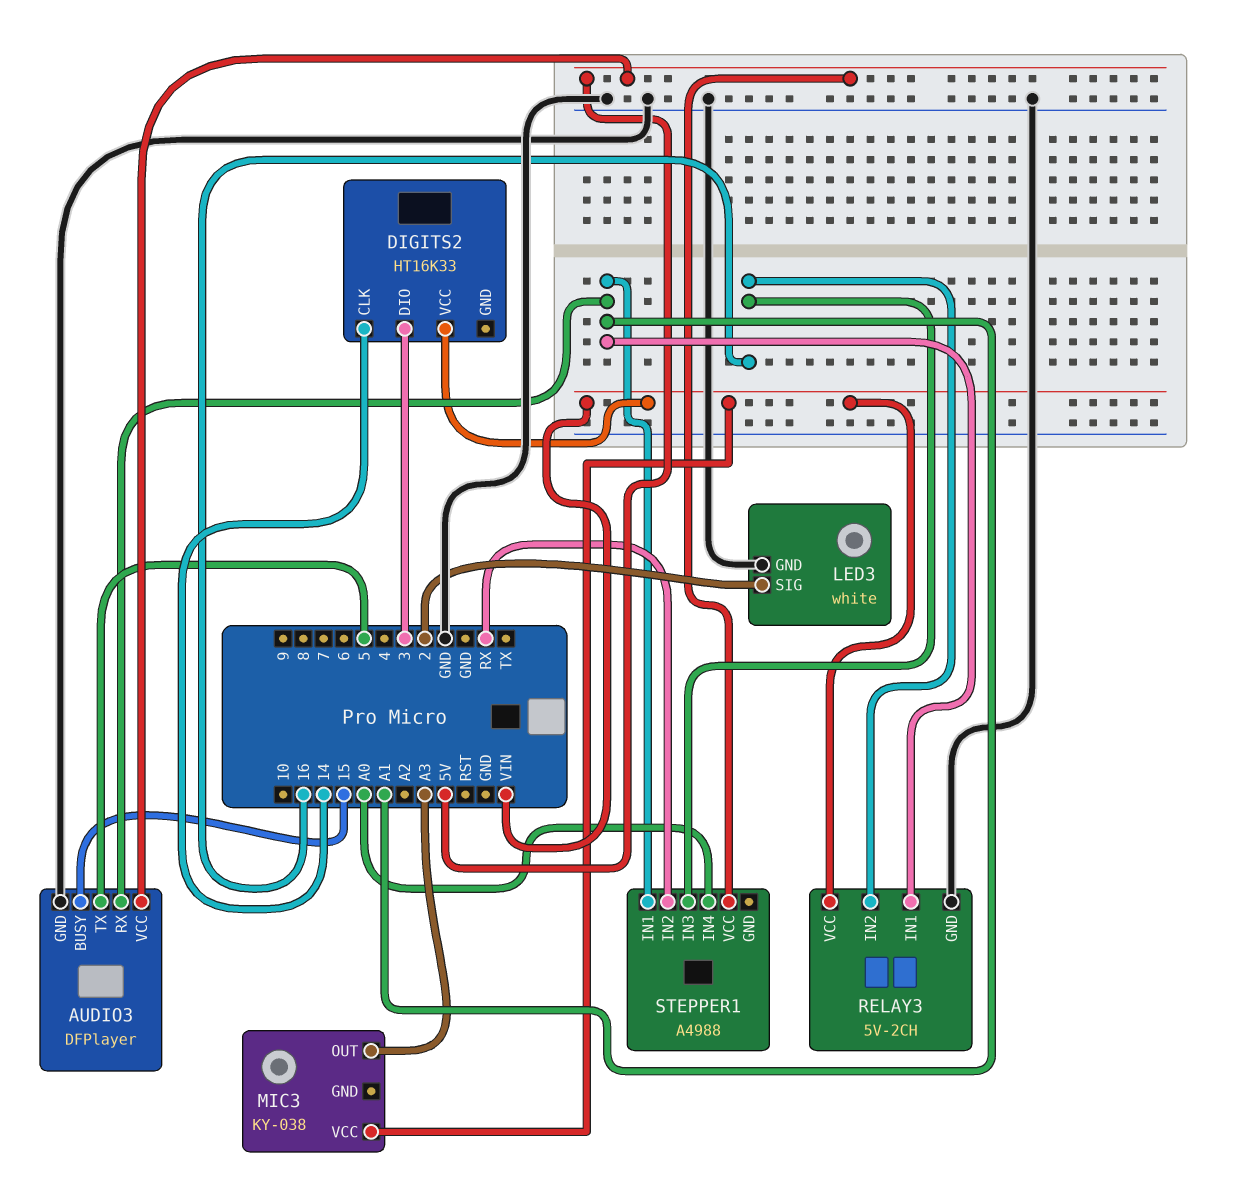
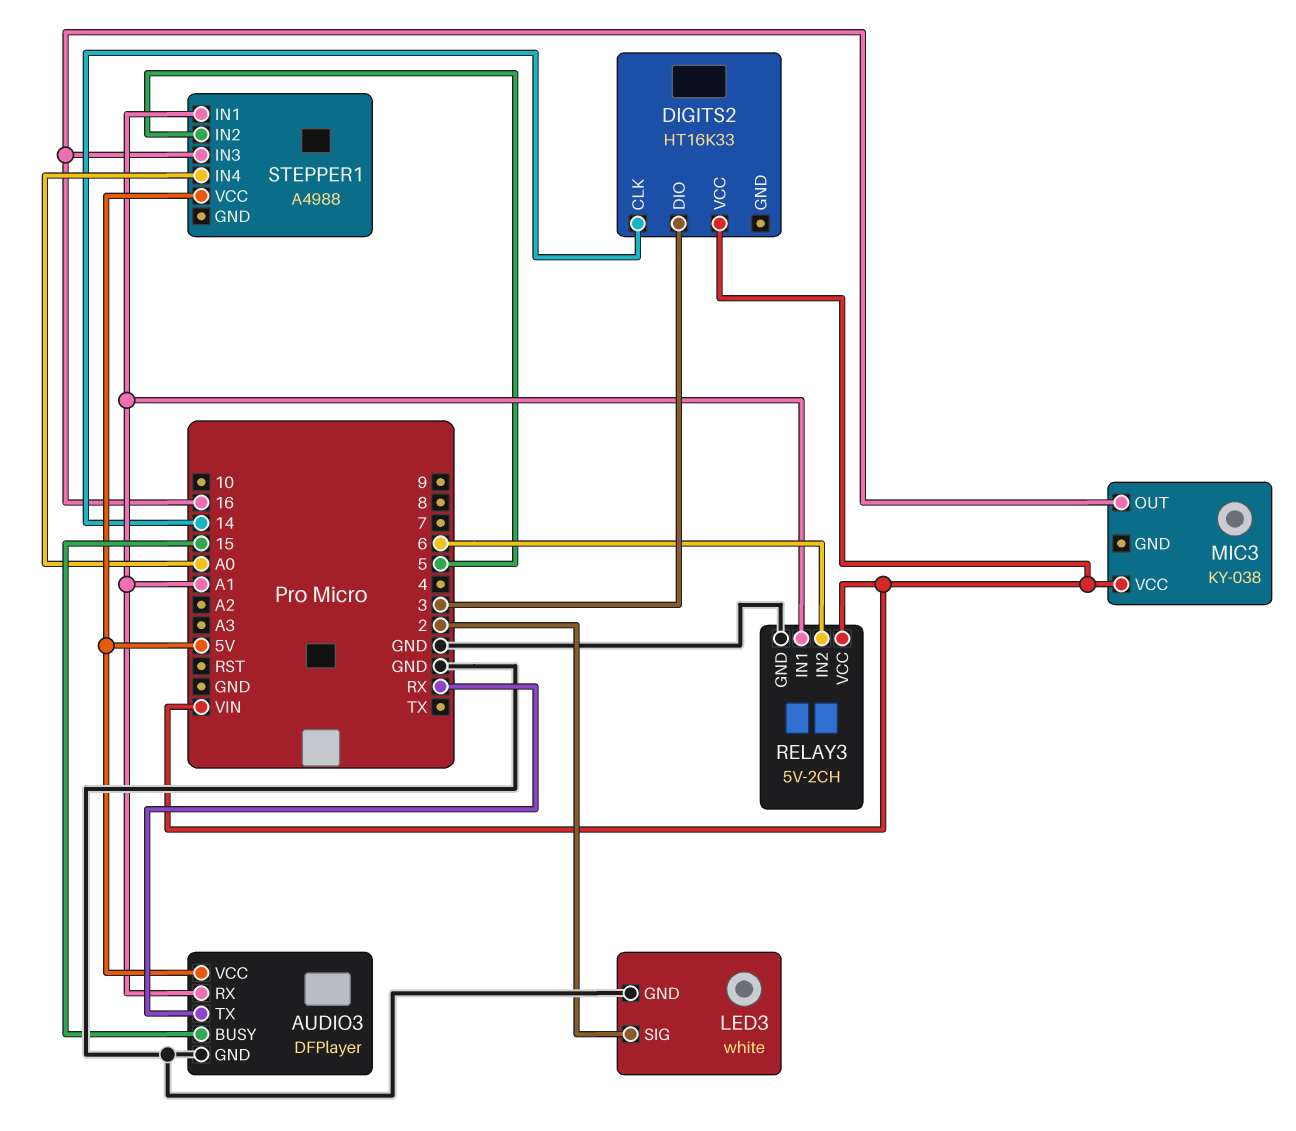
AUDIO3 pin TX: 5 -> RX
MIC3 pin OUT: A3 -> 16
RELAY3 pin IN2: 16 -> 6
STEPPER1 pin IN2: RX -> 5

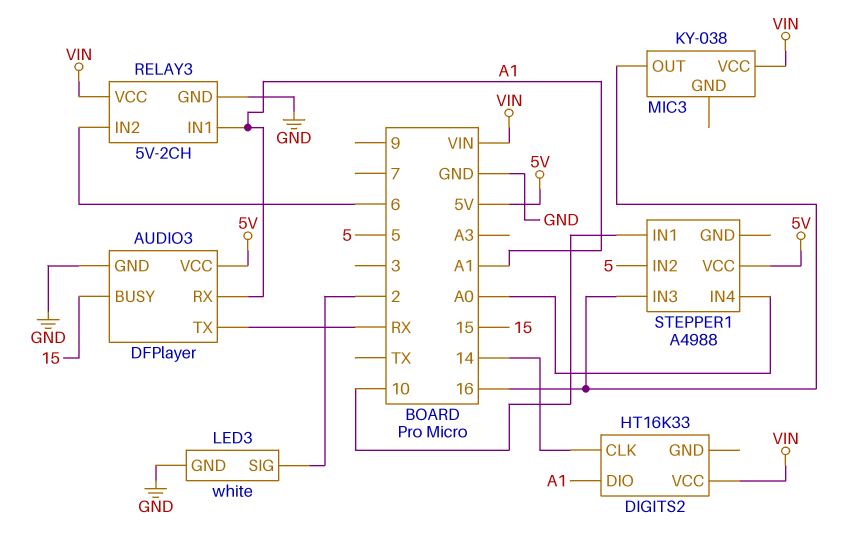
DIGITS2 pin DIO: 3 -> A1
STEPPER1 pin IN1: A1 -> 10

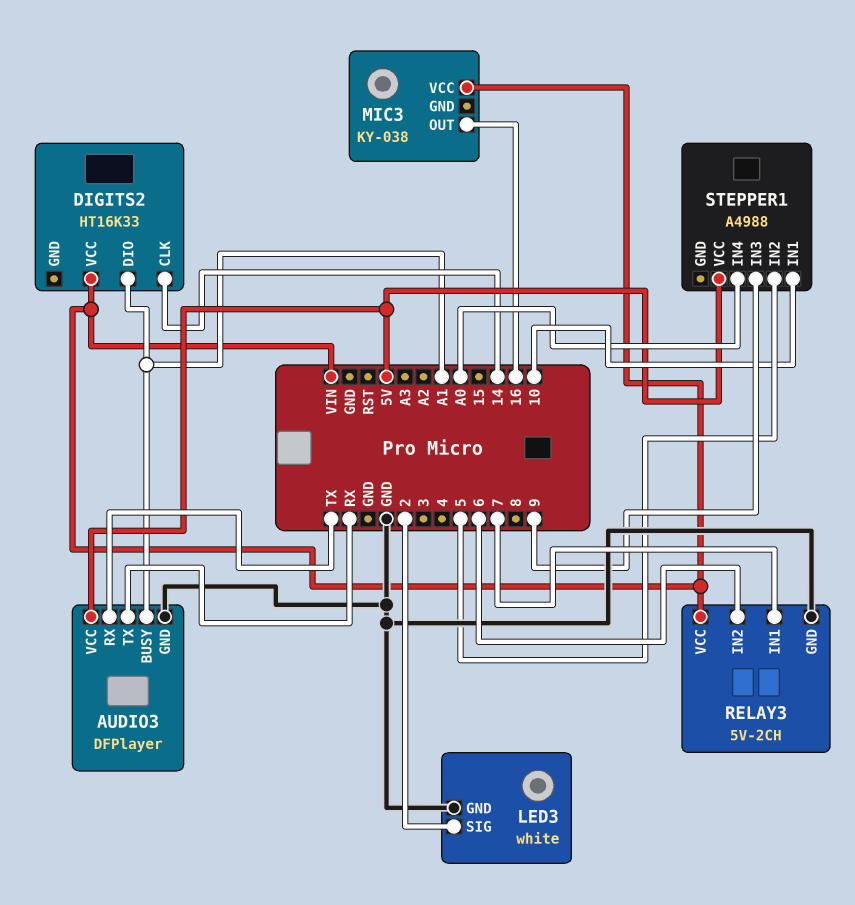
AUDIO3 pin BUSY: 15 -> A1
AUDIO3 pin RX: A1 -> TX
RELAY3 pin IN1: A1 -> 7
STEPPER1 pin IN3: 16 -> 9

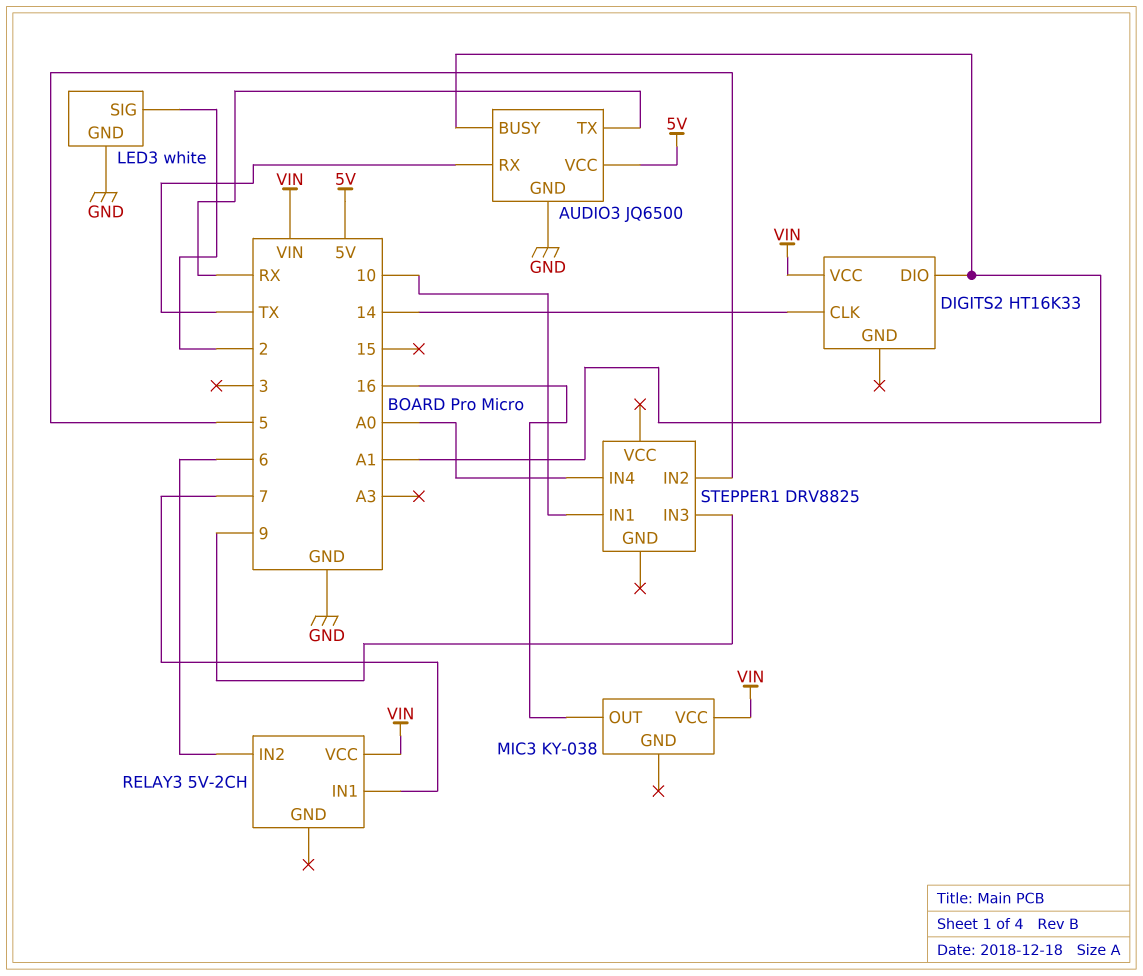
AUDIO3: DFPlayer -> JQ6500
RELAY3 pin GND: GND -> none
STEPPER1: A4988 -> DRV8825
STEPPER1 pin VCC: 5V -> none

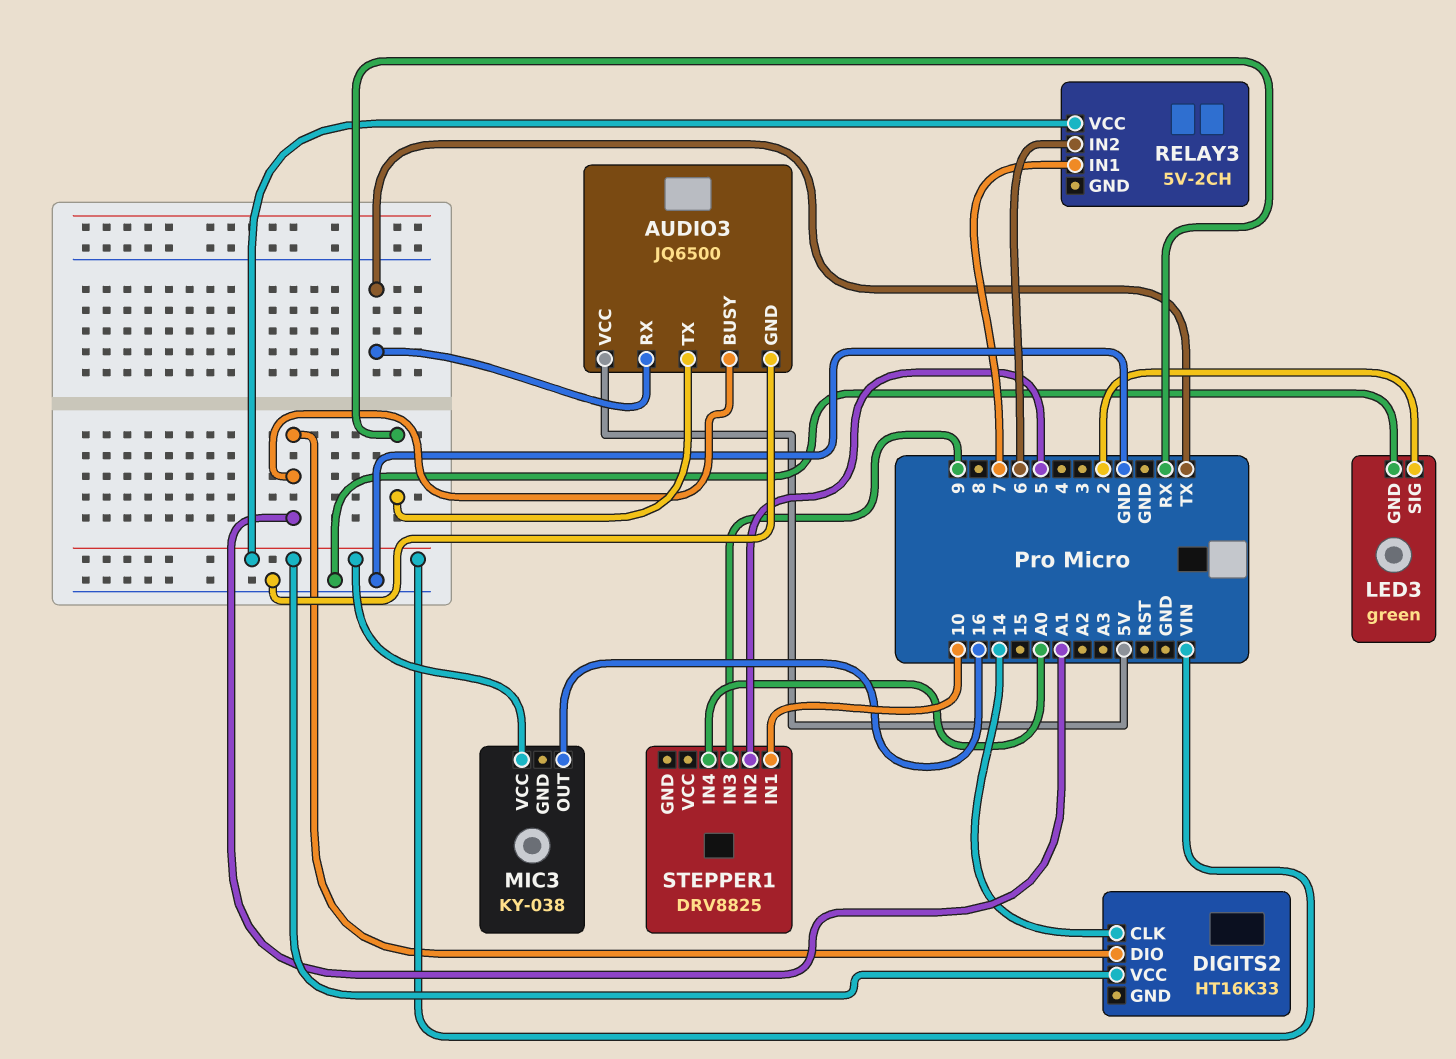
LED3: white -> green

